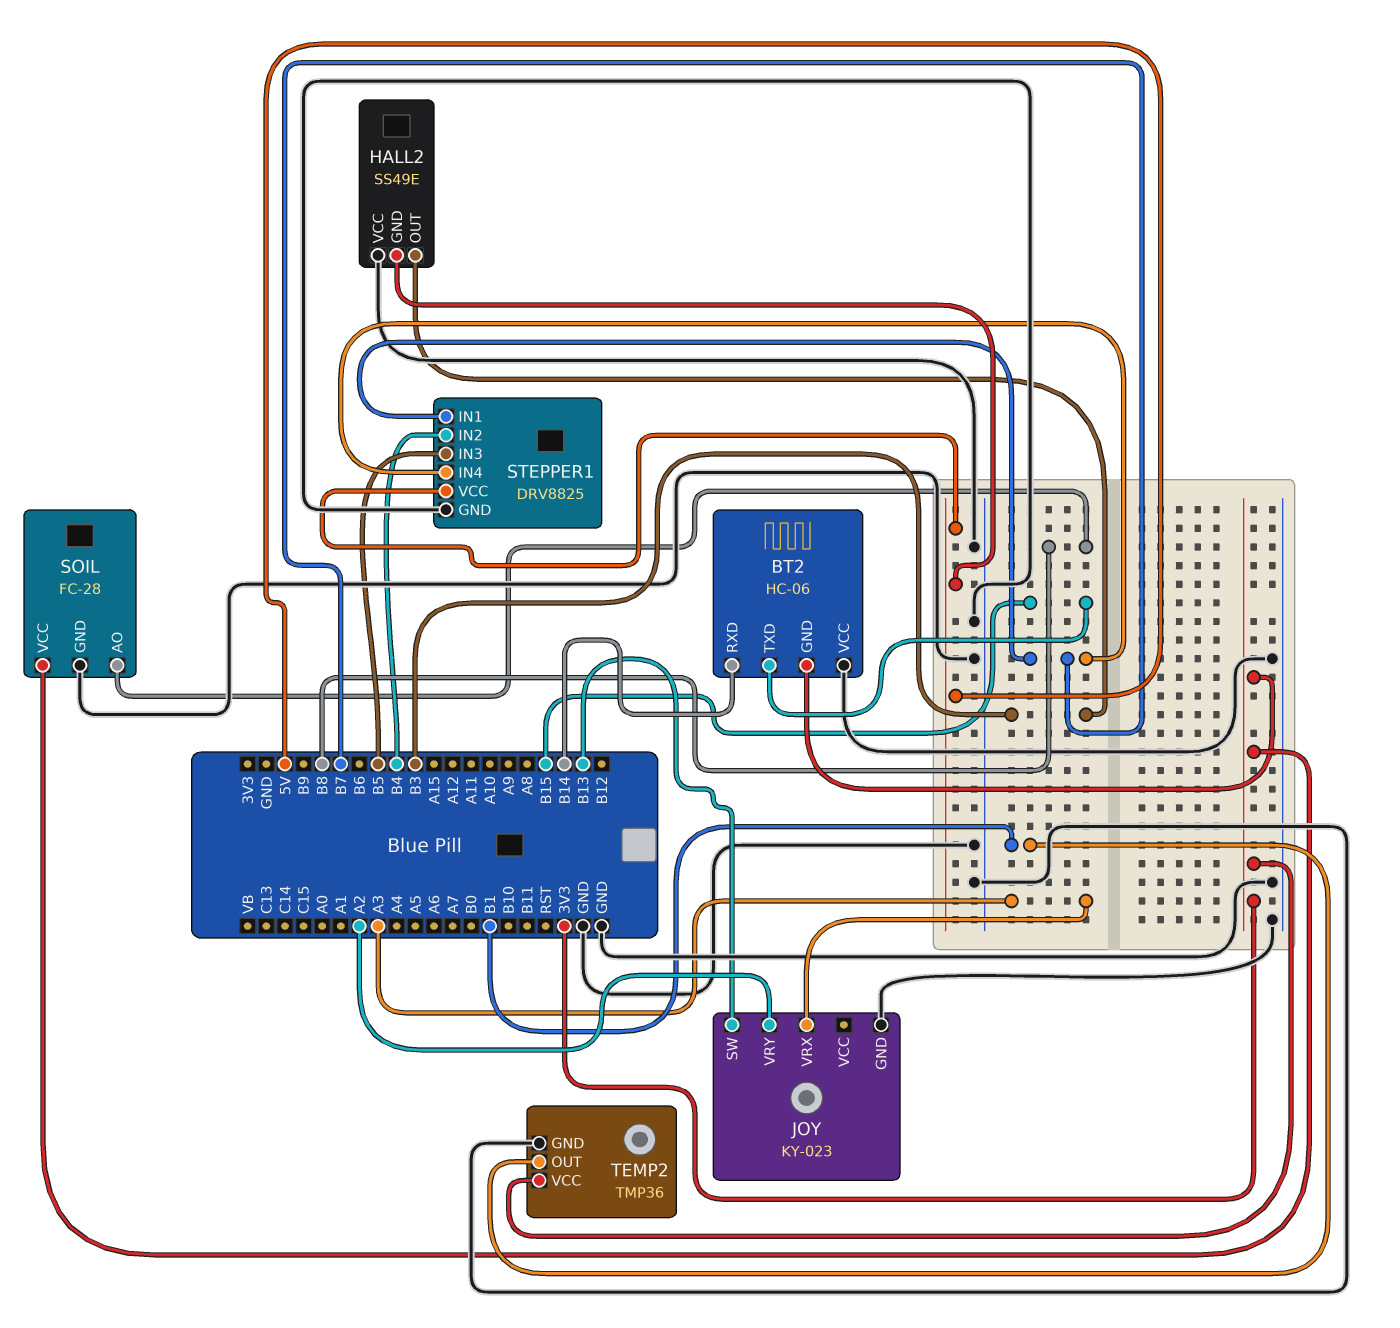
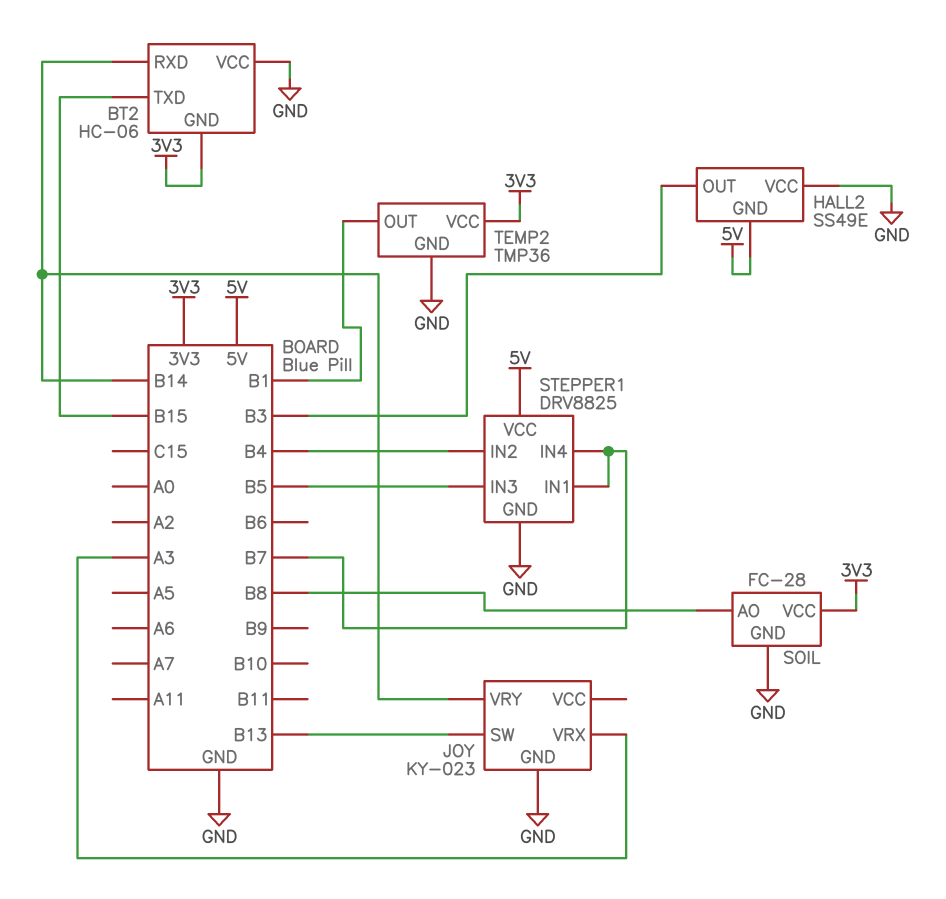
JOY pin VRY: A2 -> B14

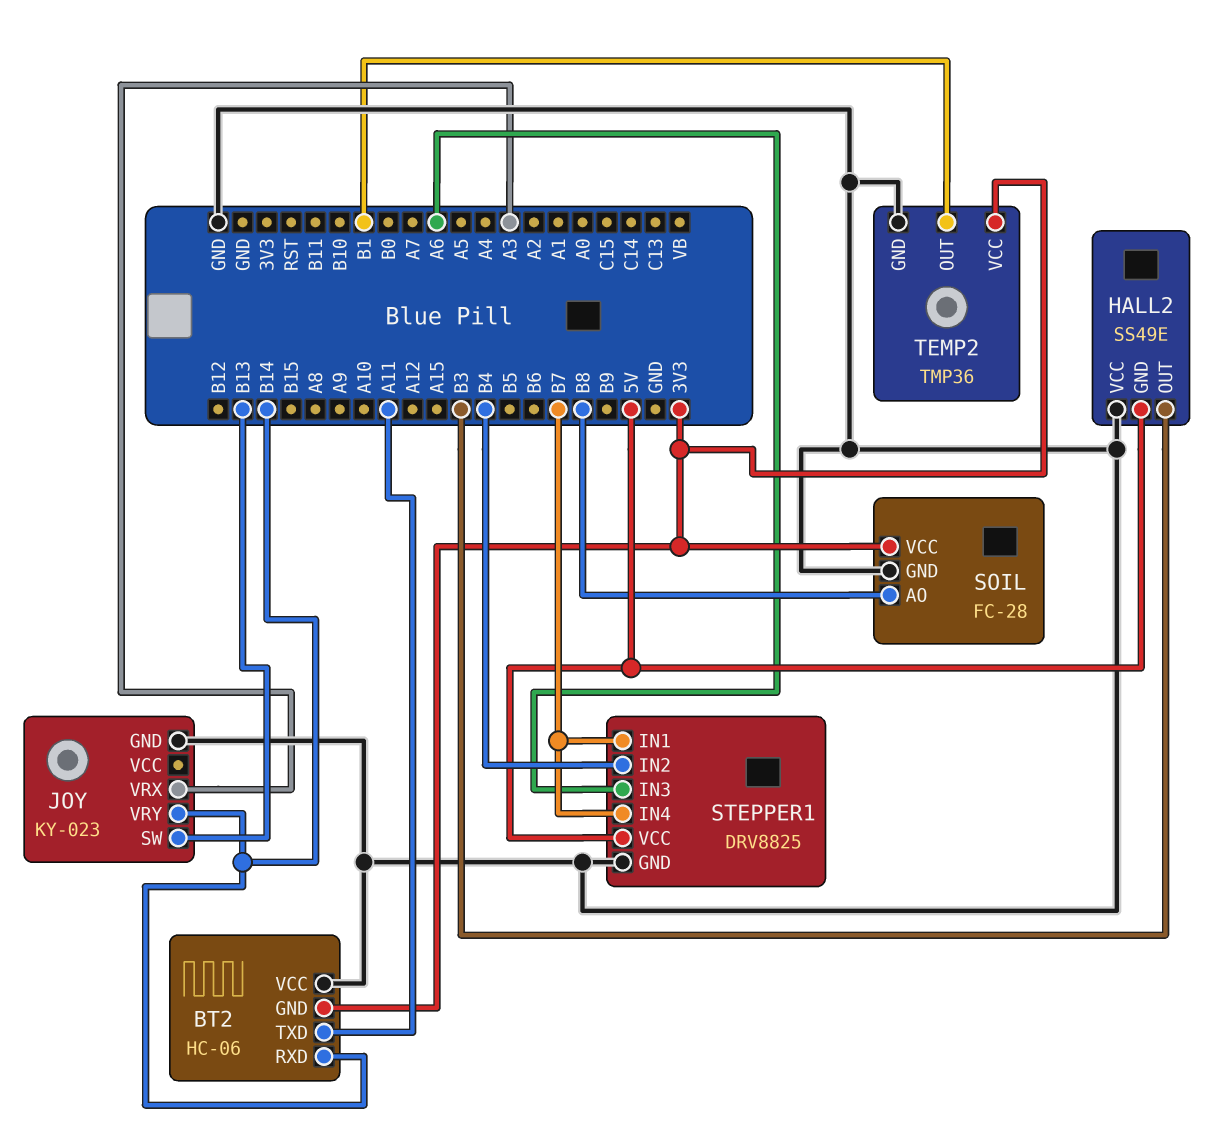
BT2 pin TXD: B15 -> A11
STEPPER1 pin IN3: B5 -> A6

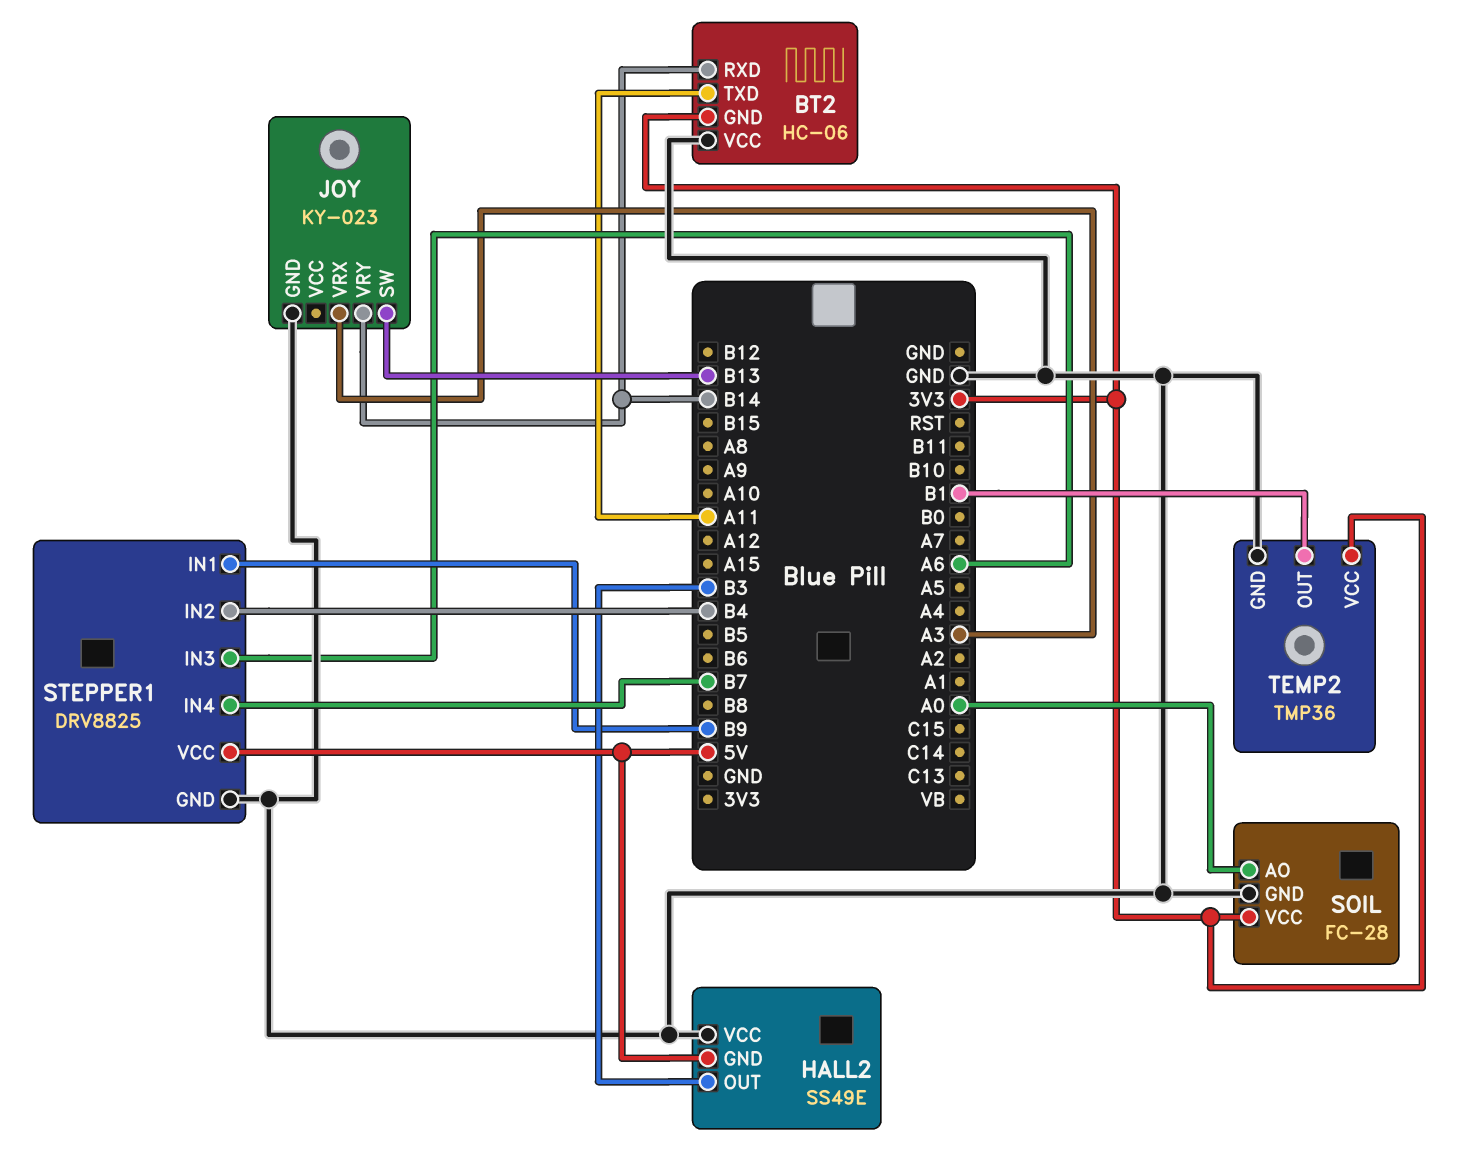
SOIL pin AO: B8 -> A0
STEPPER1 pin IN1: B7 -> B9

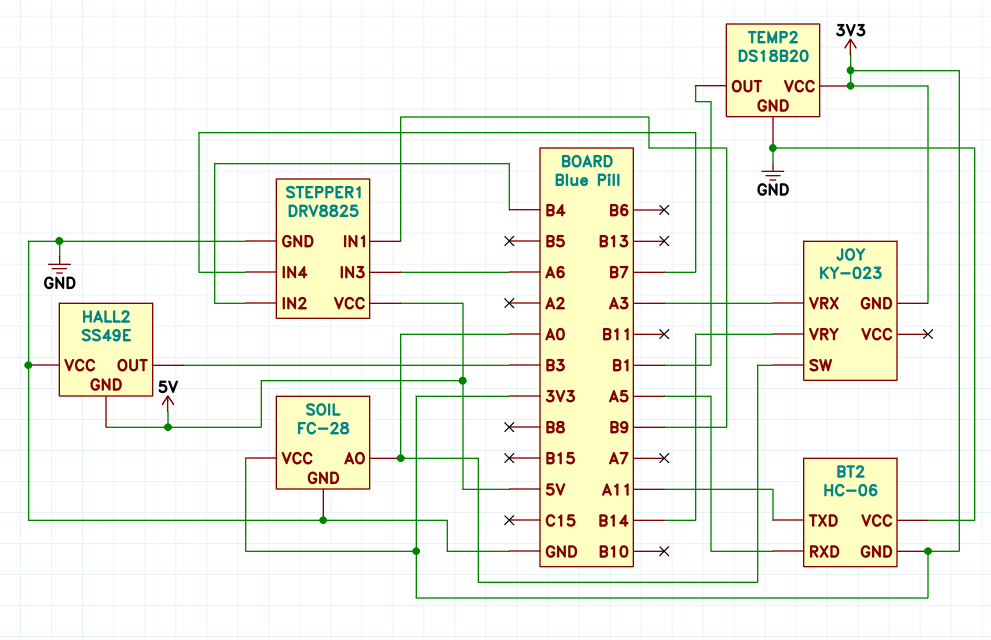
BT2 pin RXD: B14 -> A5
JOY pin GND: GND -> 3V3
JOY pin SW: B13 -> A0
TEMP2: TMP36 -> DS18B20

